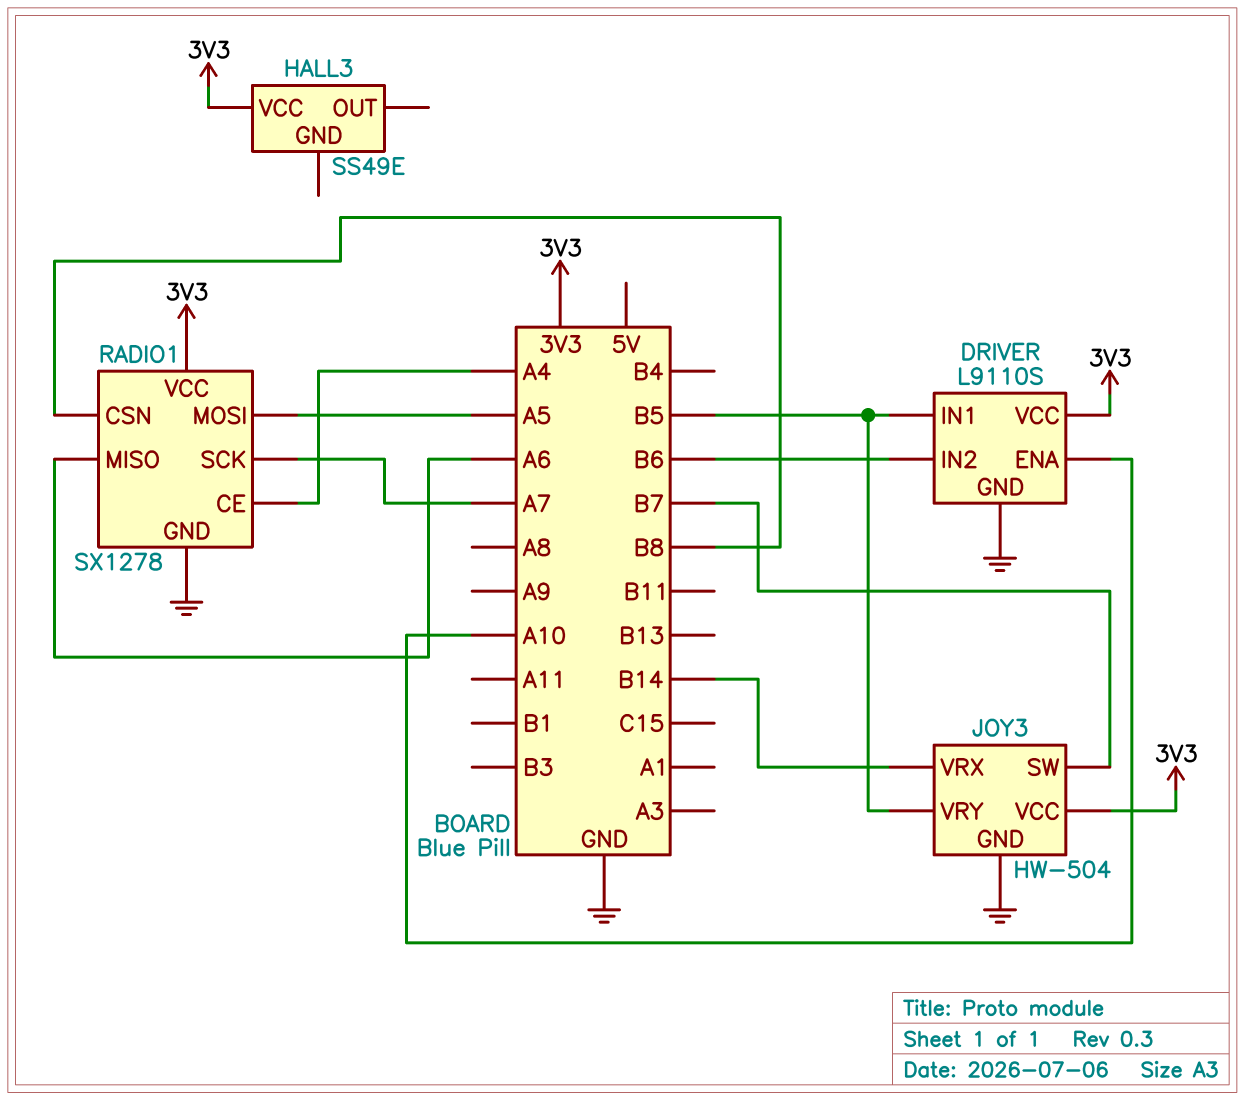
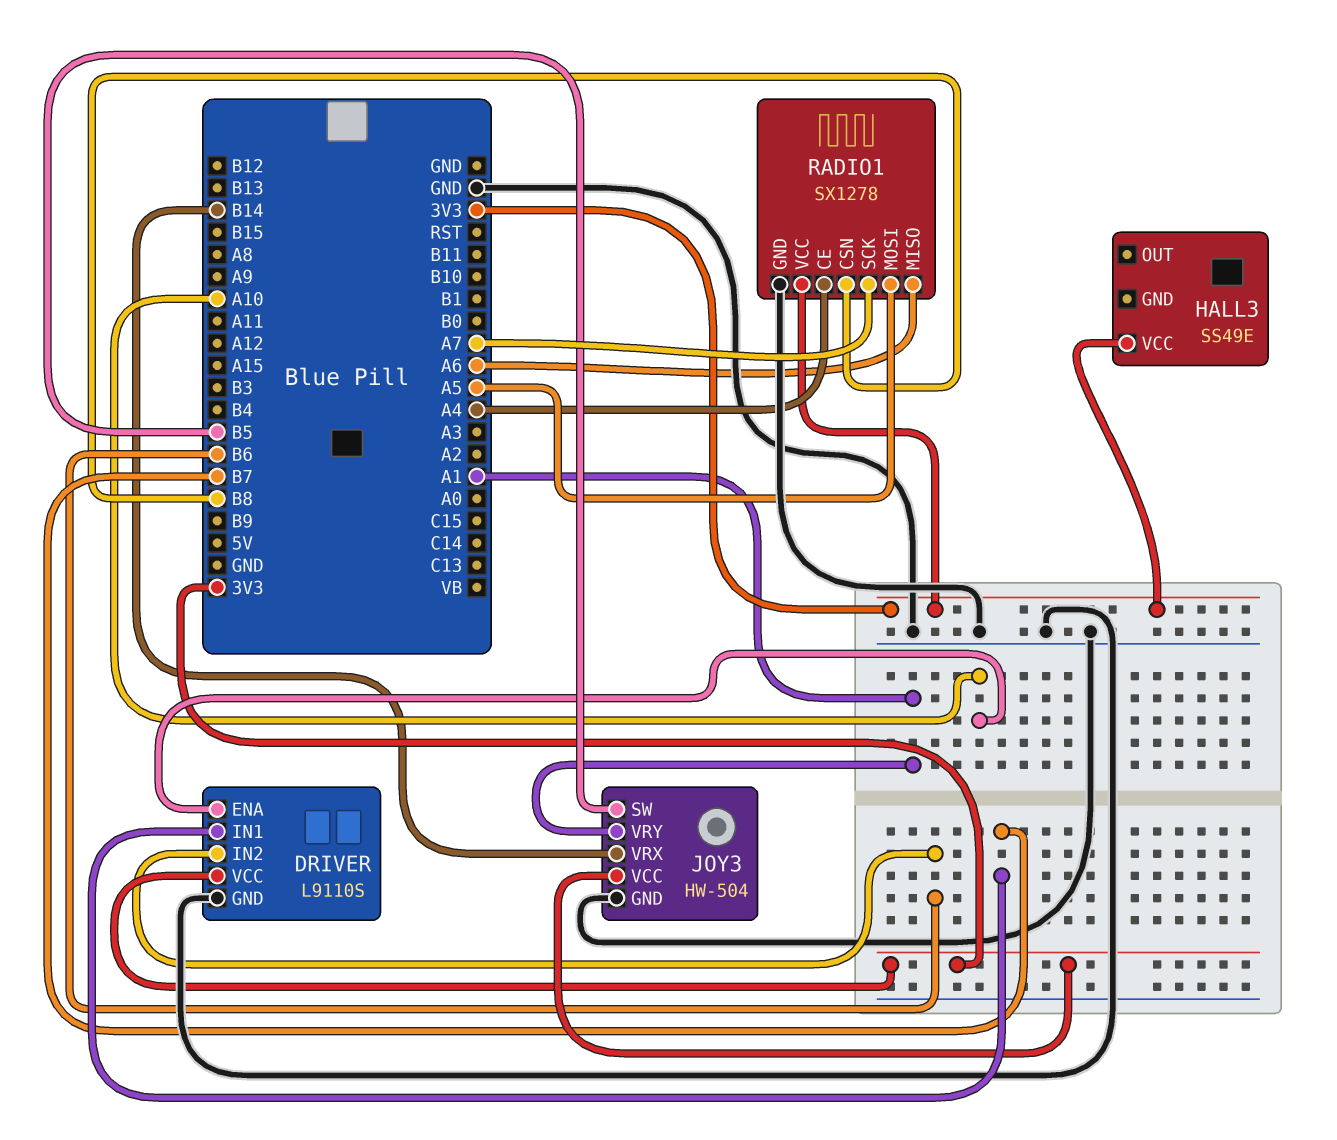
DRIVER pin IN1: B5 -> B7
JOY3 pin SW: B7 -> B5
JOY3 pin VRY: B5 -> A1

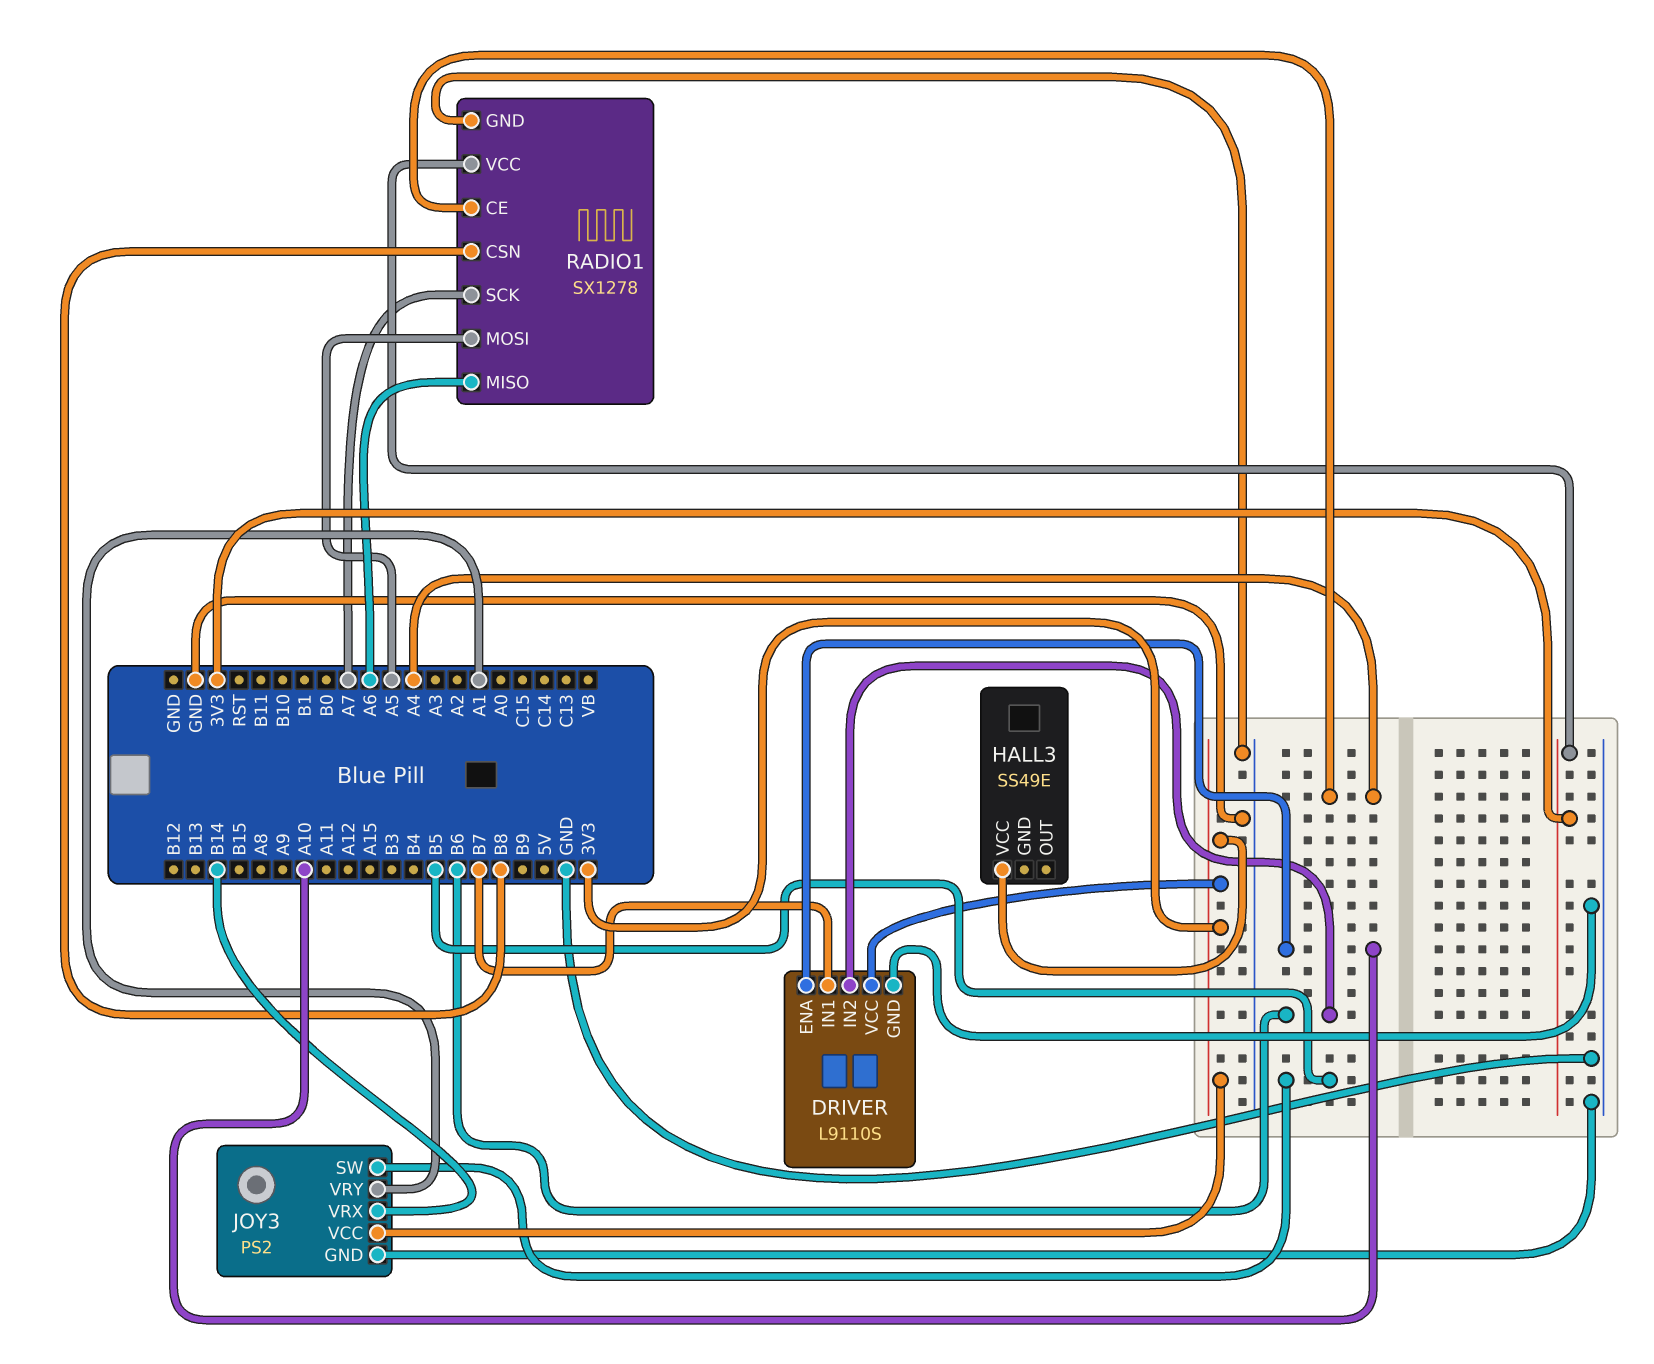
JOY3: HW-504 -> PS2

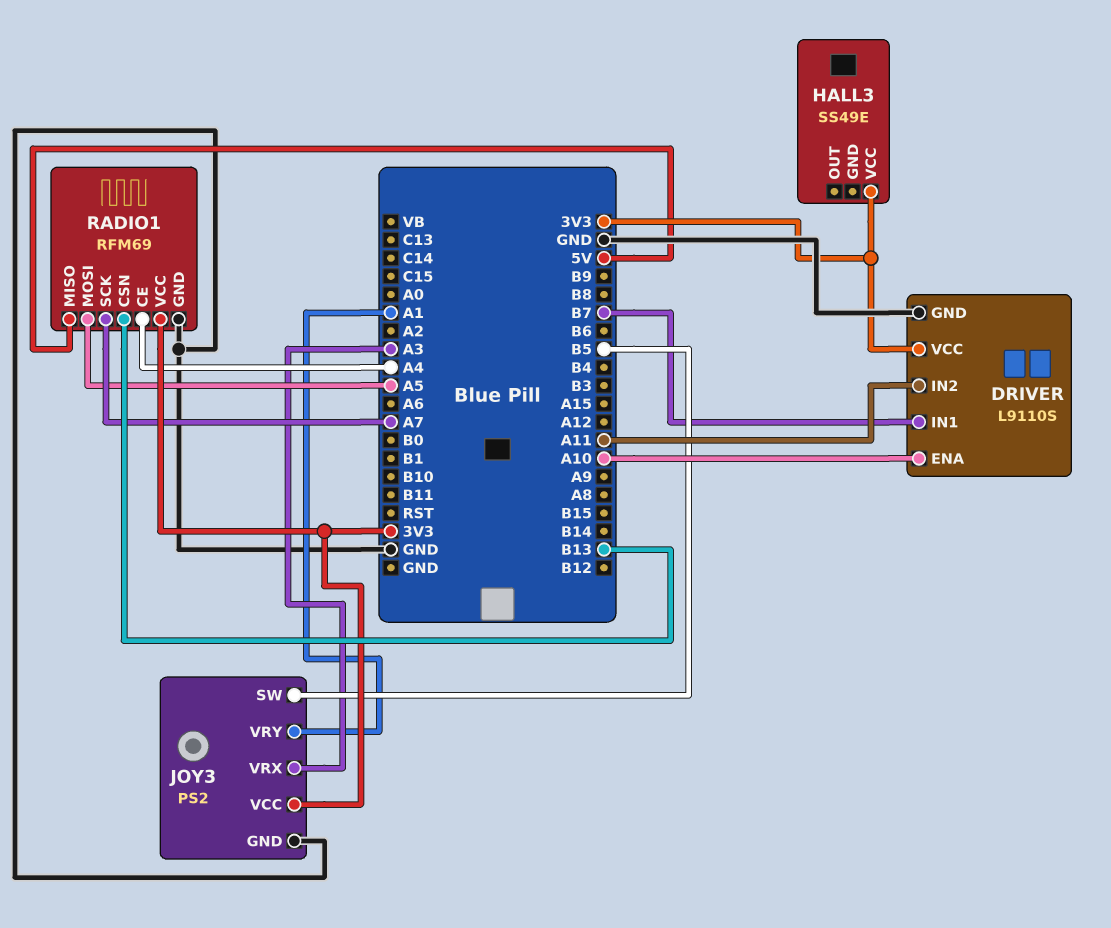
DRIVER pin IN2: B6 -> A11
JOY3 pin VRX: B14 -> A3
RADIO1: SX1278 -> RFM69
RADIO1 pin CSN: B8 -> B13
RADIO1 pin MISO: A6 -> 5V

